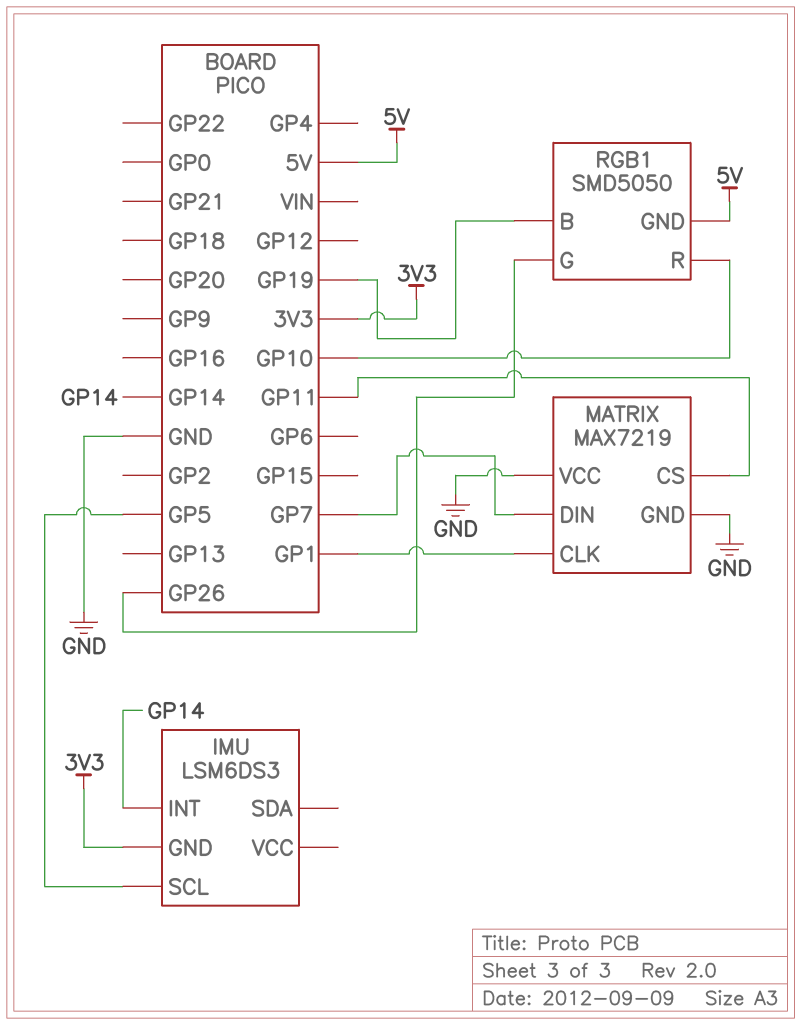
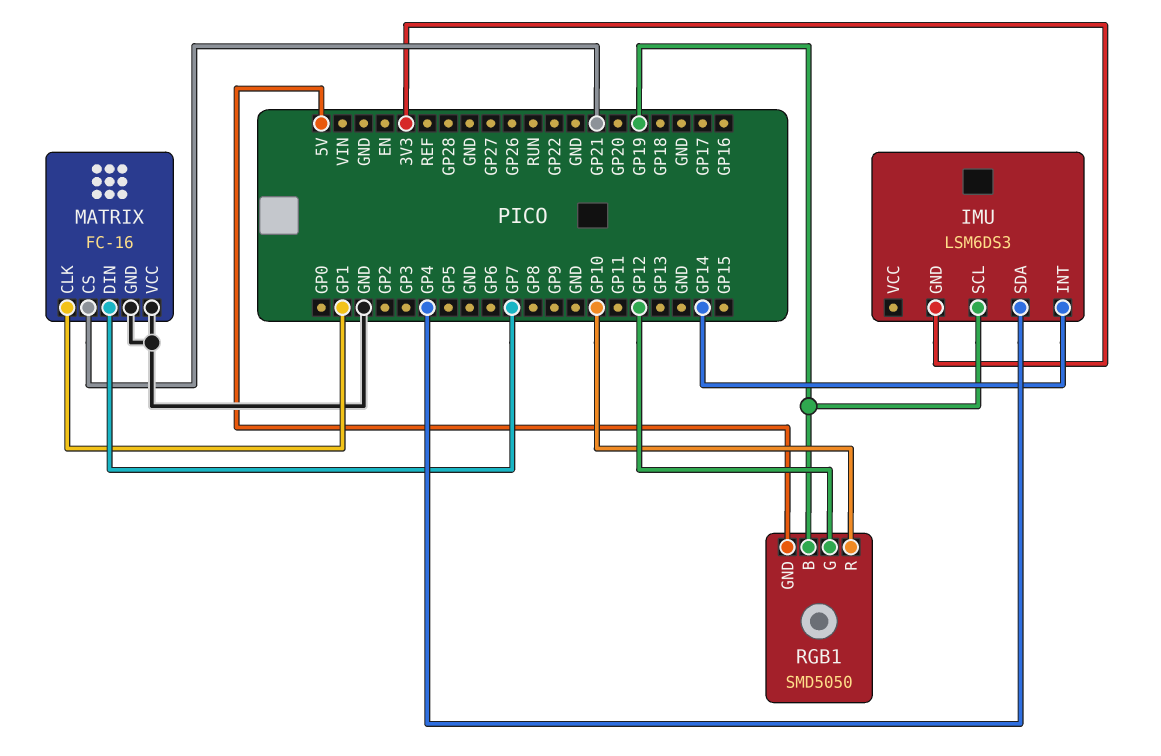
IMU pin SCL: GP5 -> GP19
IMU pin SDA: none -> GP4
MATRIX: MAX7219 -> FC-16
MATRIX pin CS: GP11 -> GP21
RGB1 pin G: GP26 -> GP12

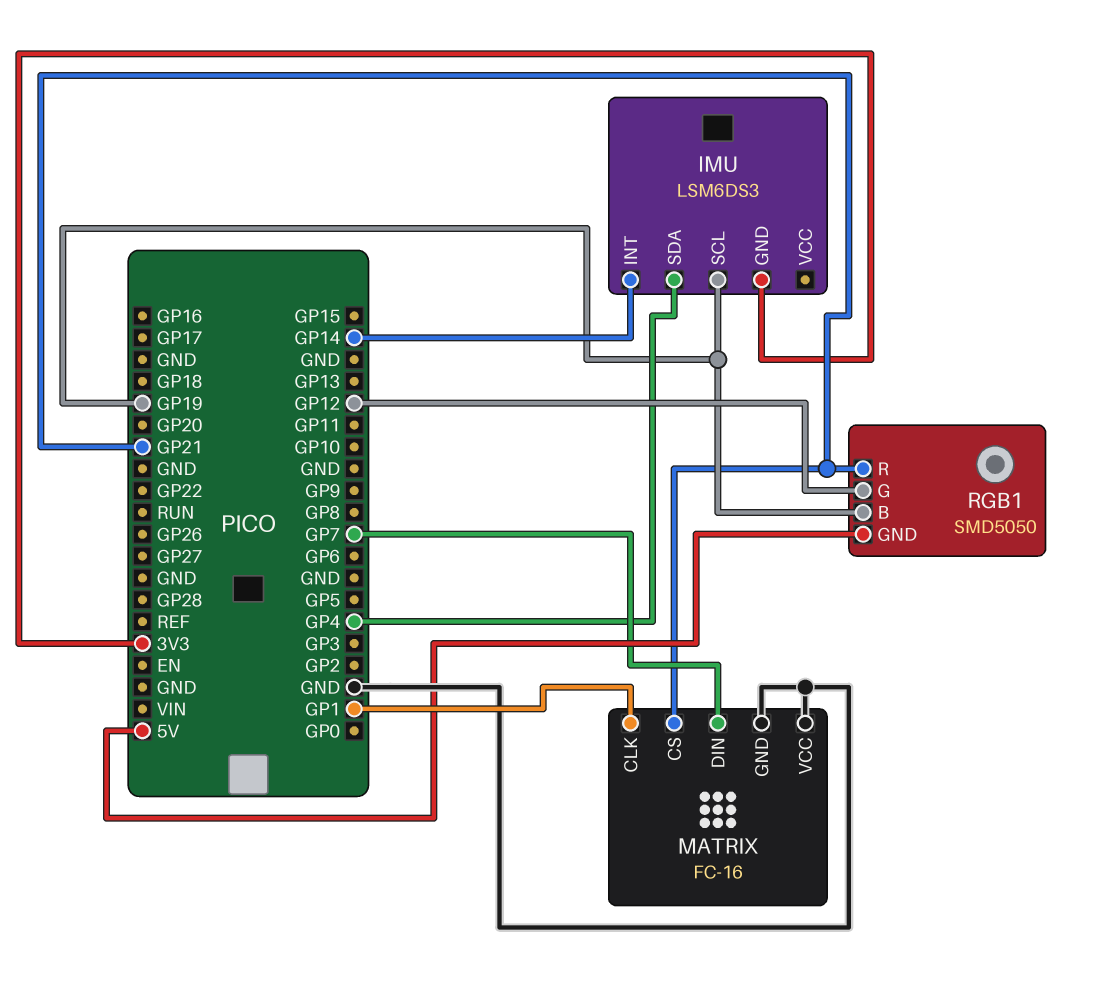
RGB1 pin R: GP10 -> GP21

